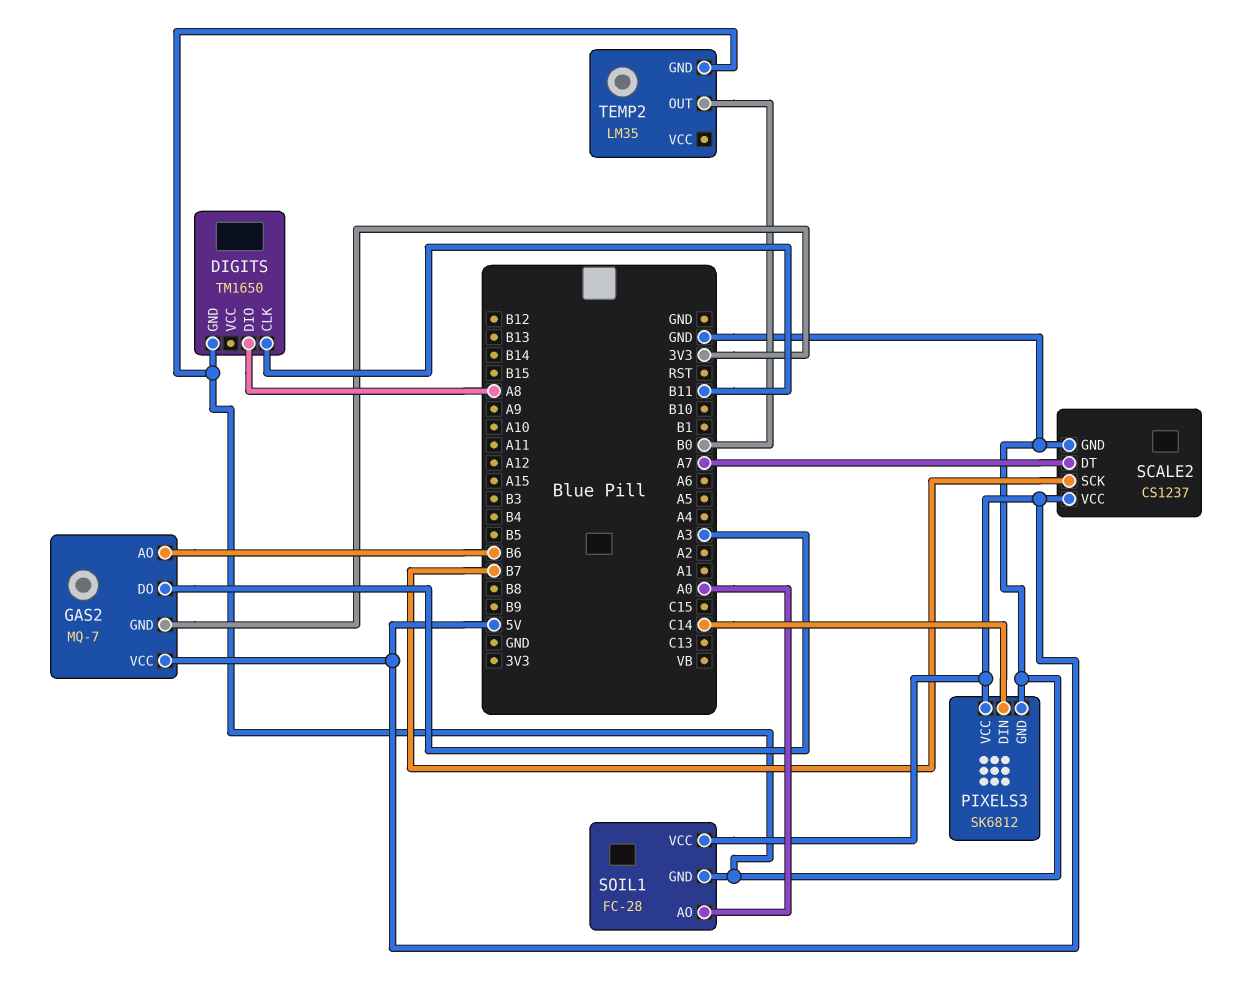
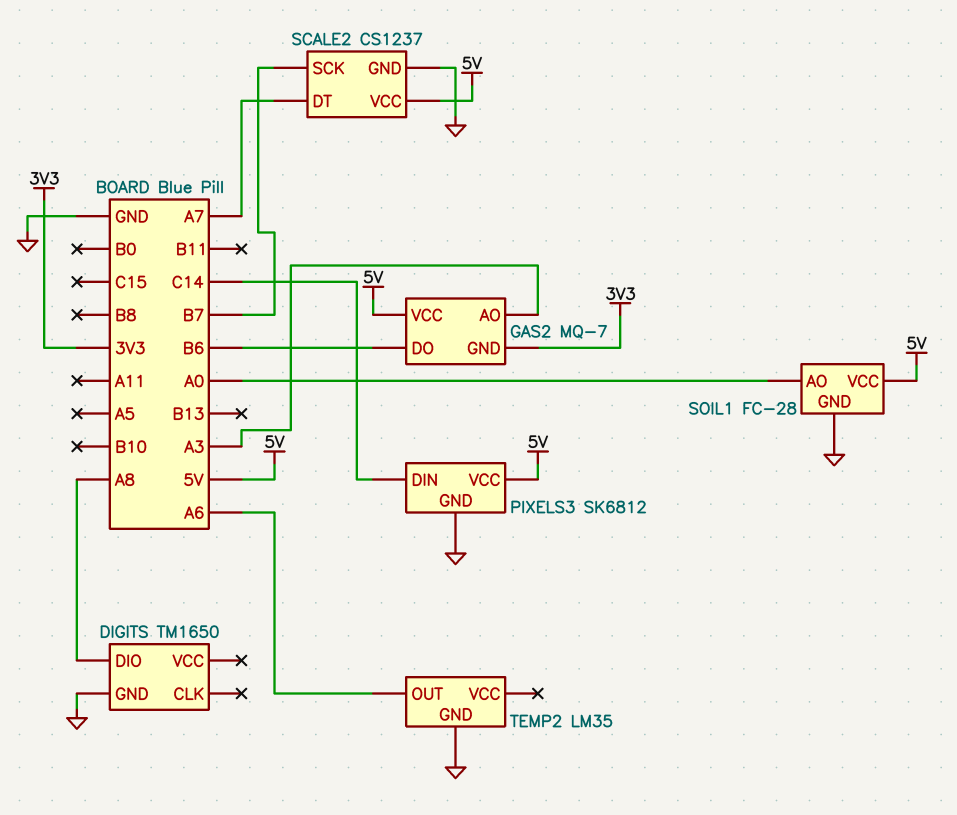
DIGITS pin CLK: B11 -> none
GAS2 pin AO: B6 -> A3
GAS2 pin DO: A3 -> B6
TEMP2 pin OUT: B0 -> A6

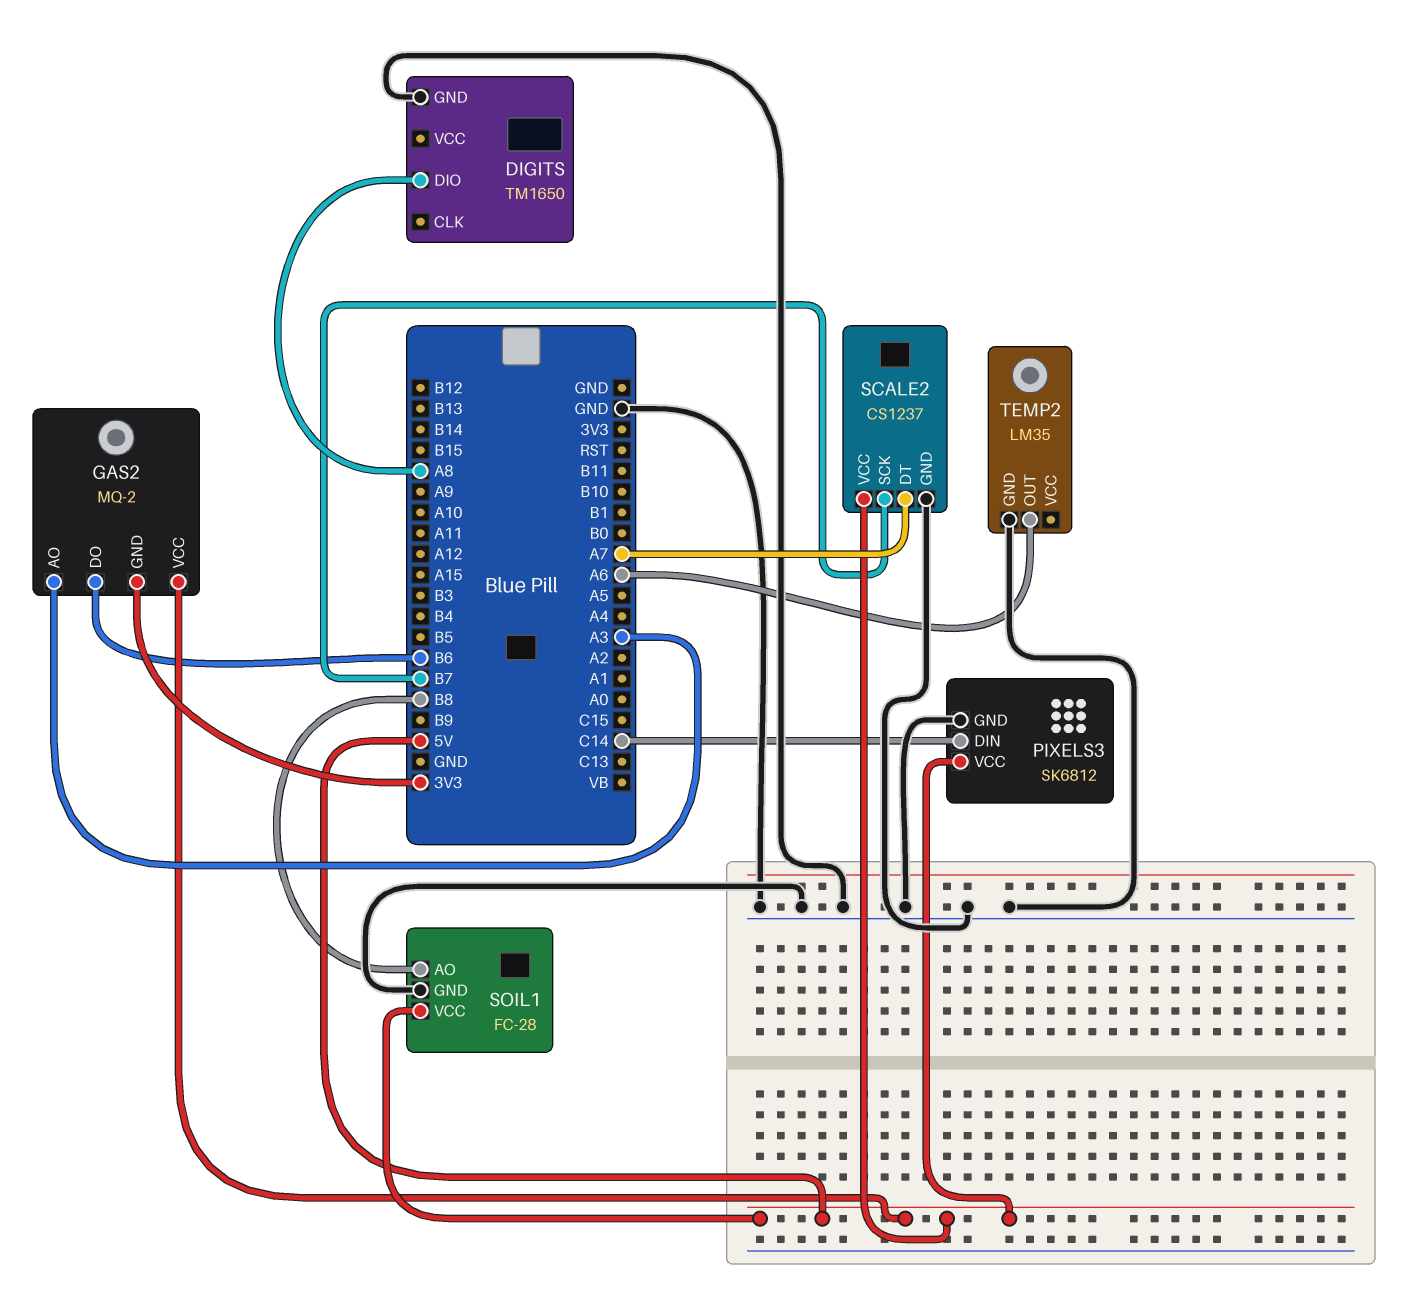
GAS2: MQ-7 -> MQ-2
SOIL1 pin AO: A0 -> B8

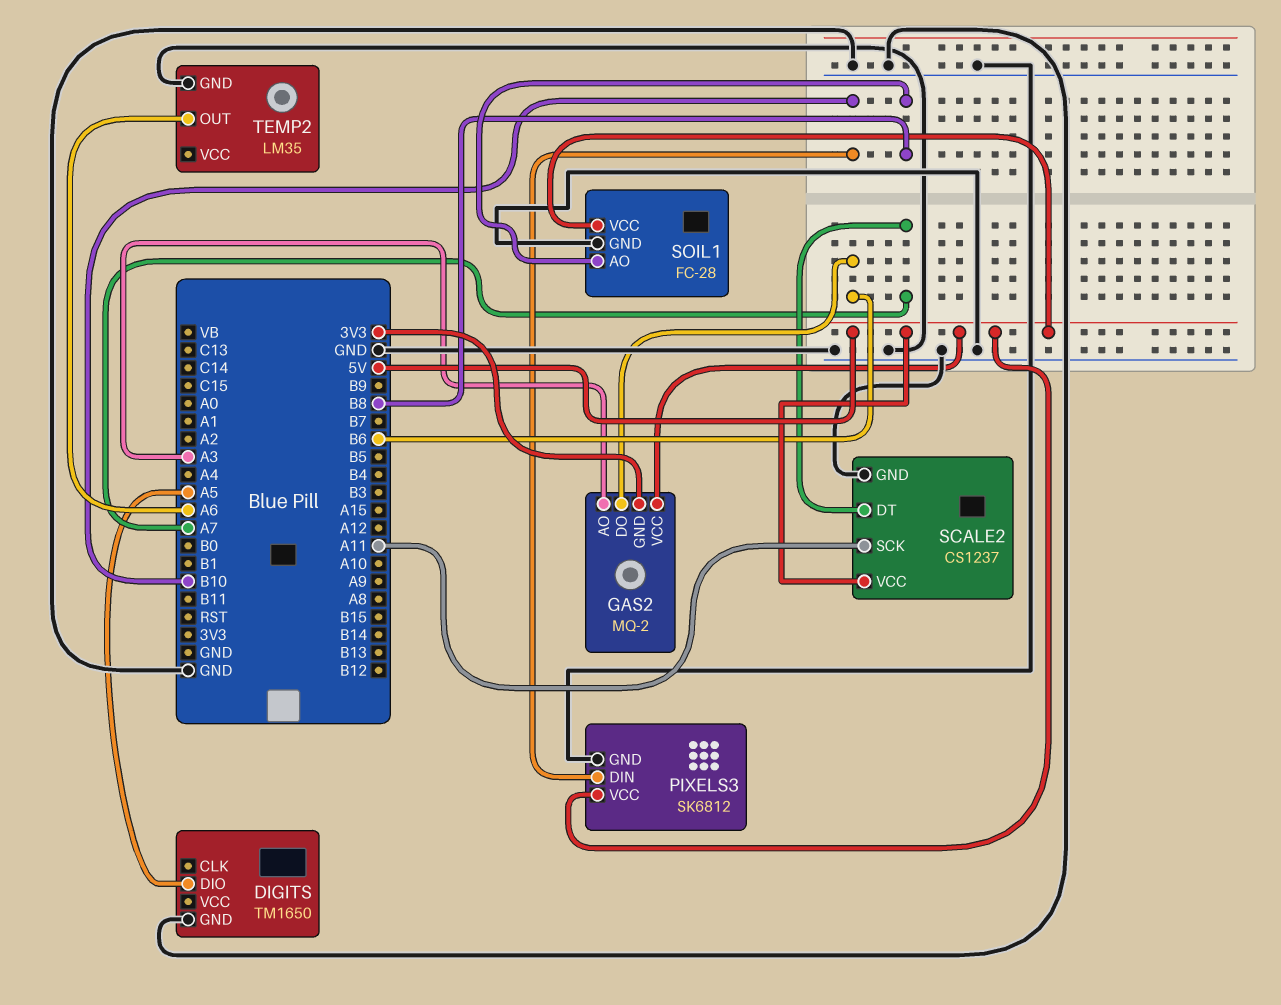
DIGITS pin DIO: A8 -> A5
PIXELS3 pin DIN: C14 -> B10
SCALE2 pin SCK: B7 -> A11

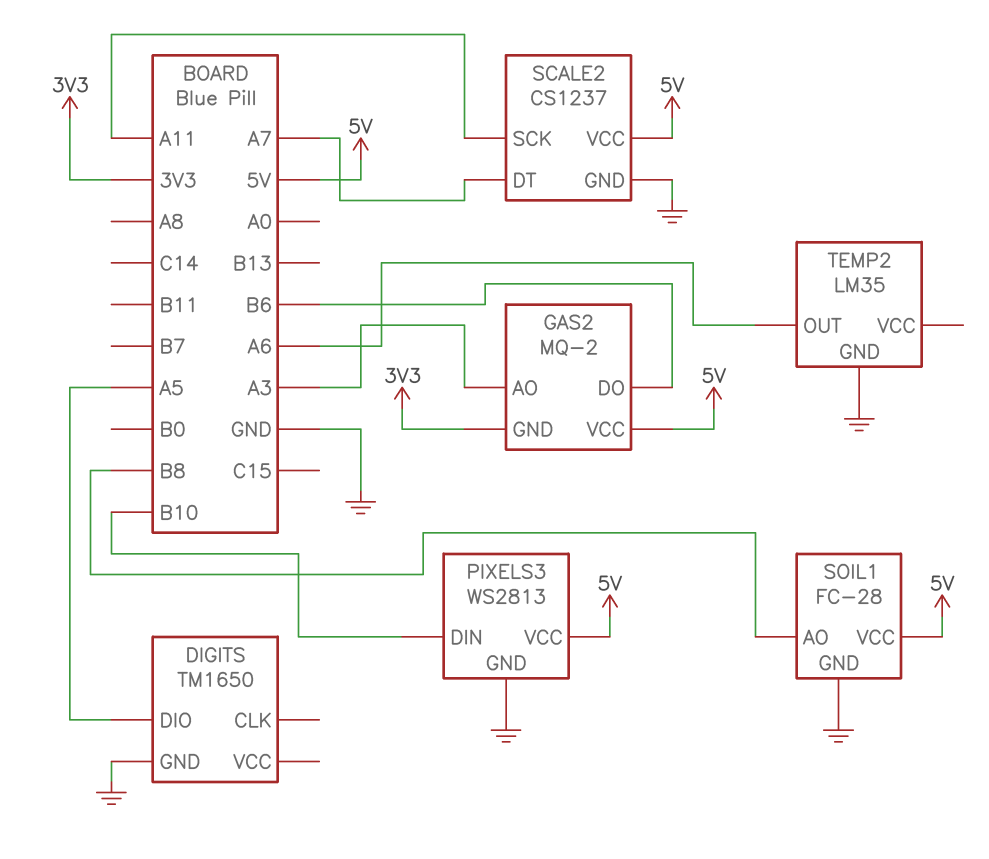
PIXELS3: SK6812 -> WS2813

